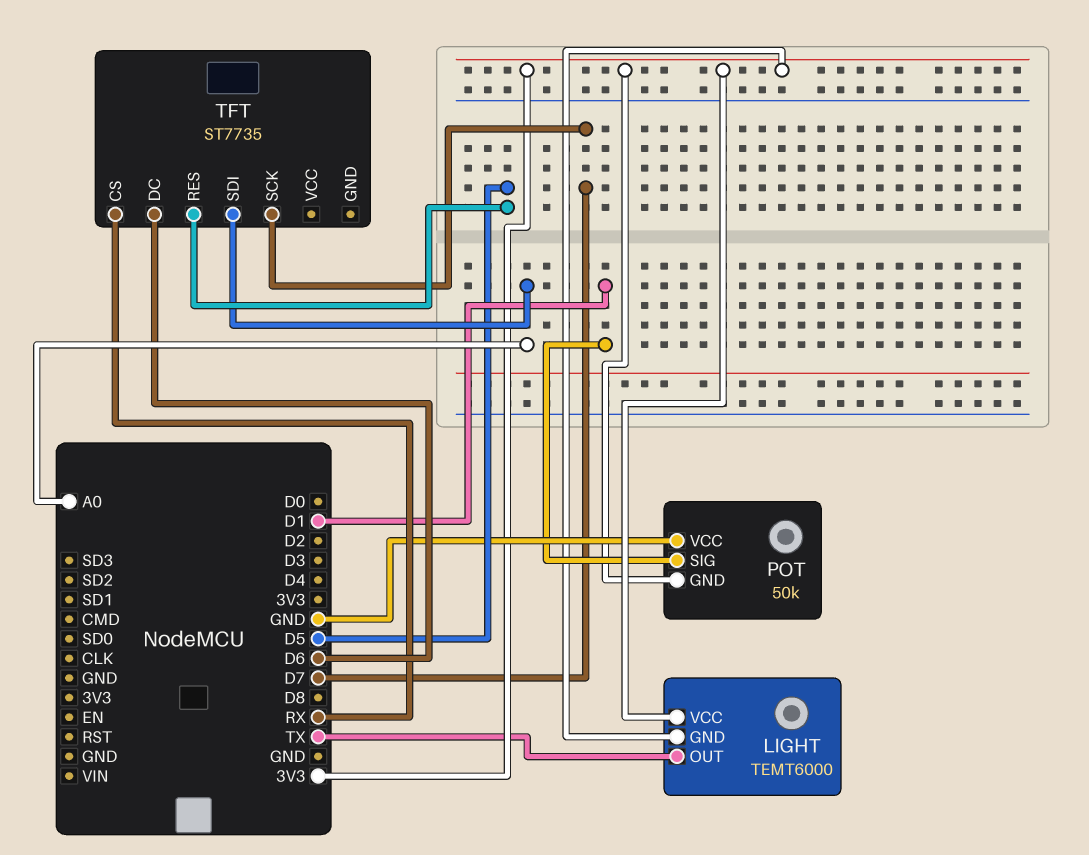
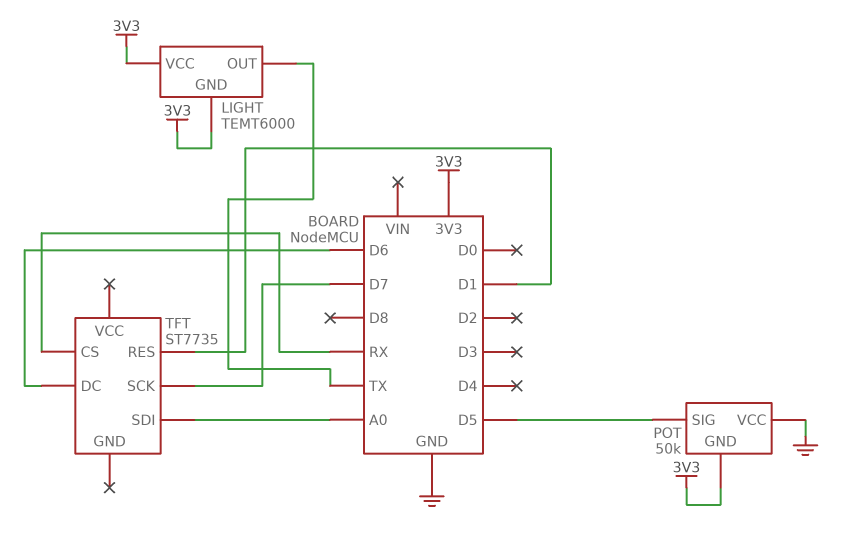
POT pin SIG: D1 -> D5
TFT pin RES: D5 -> D1

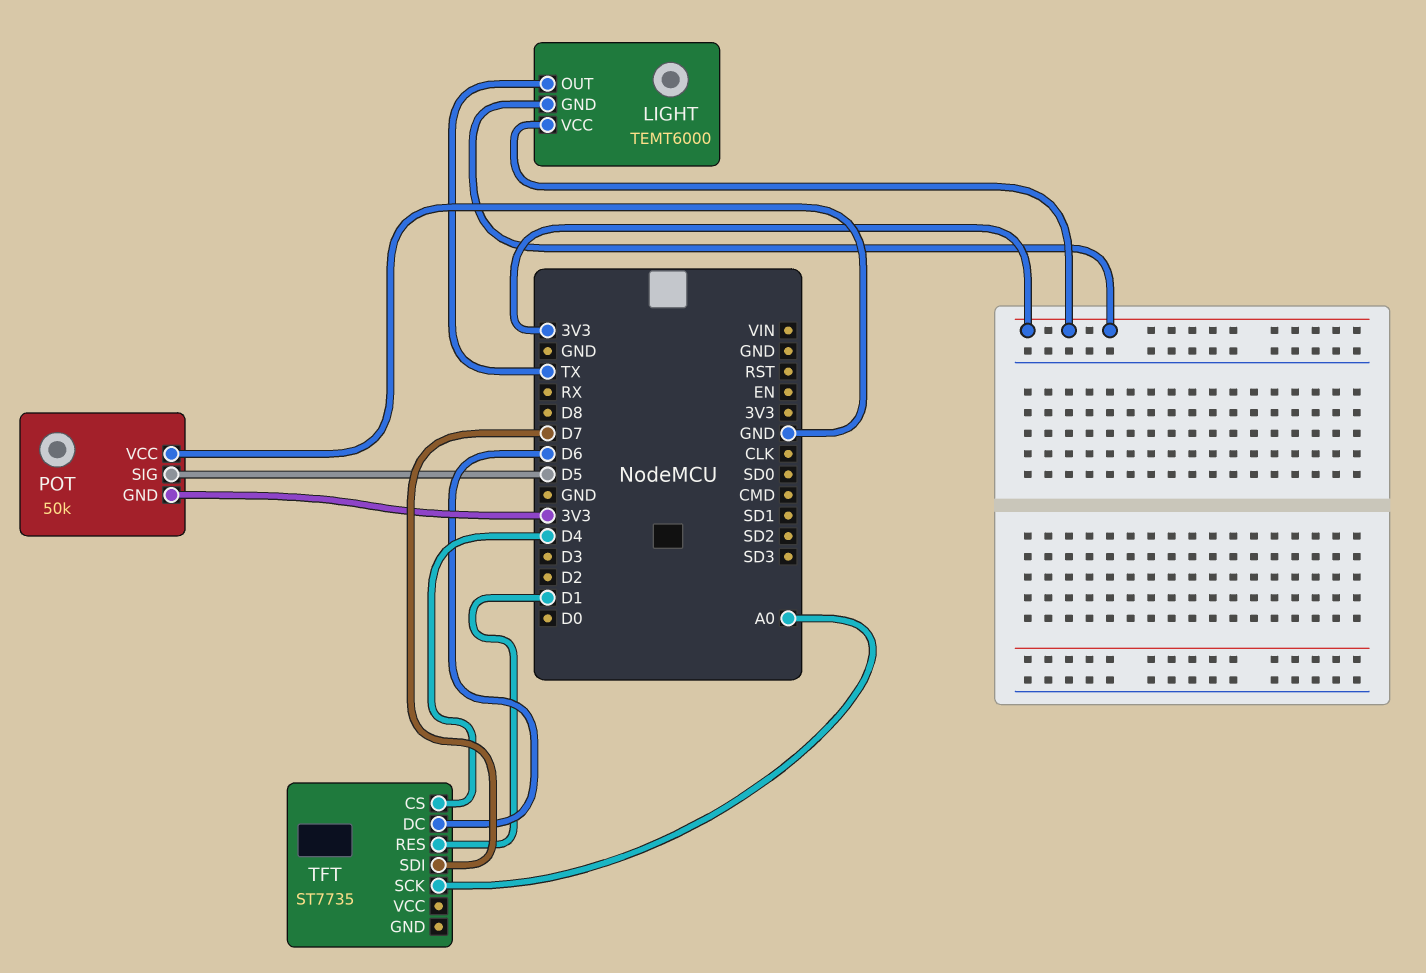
TFT pin CS: RX -> D4
TFT pin SCK: D7 -> A0
TFT pin SDI: A0 -> D7

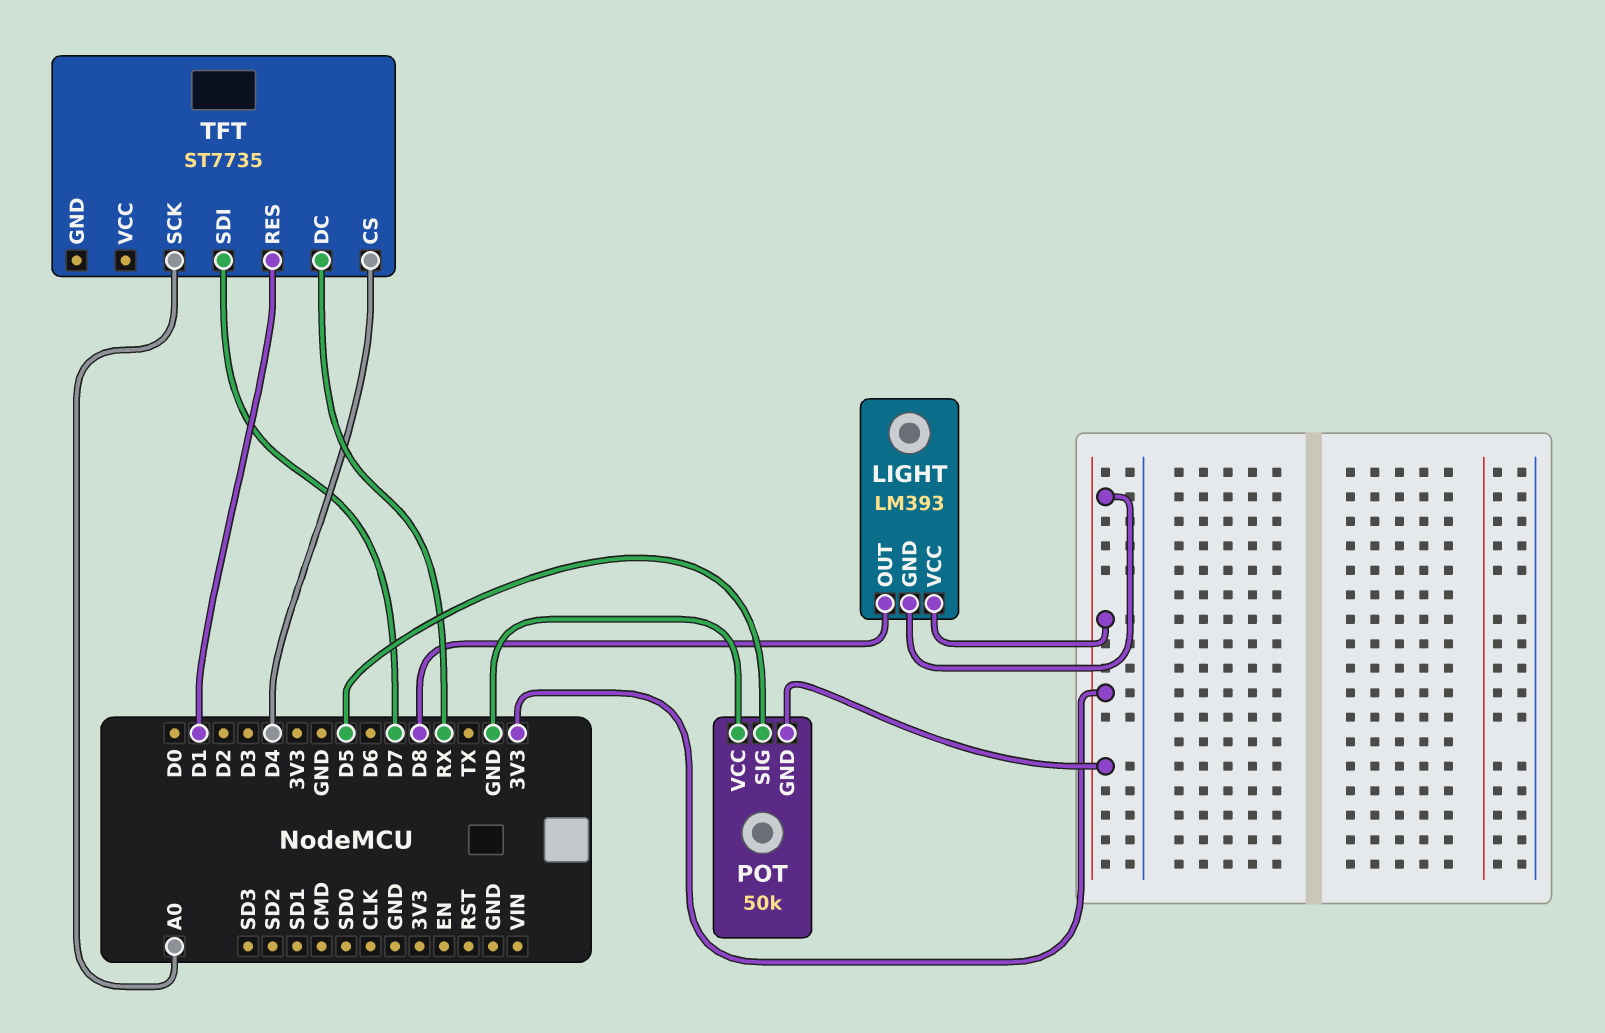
LIGHT: TEMT6000 -> LM393
LIGHT pin OUT: TX -> D8
TFT pin DC: D6 -> RX

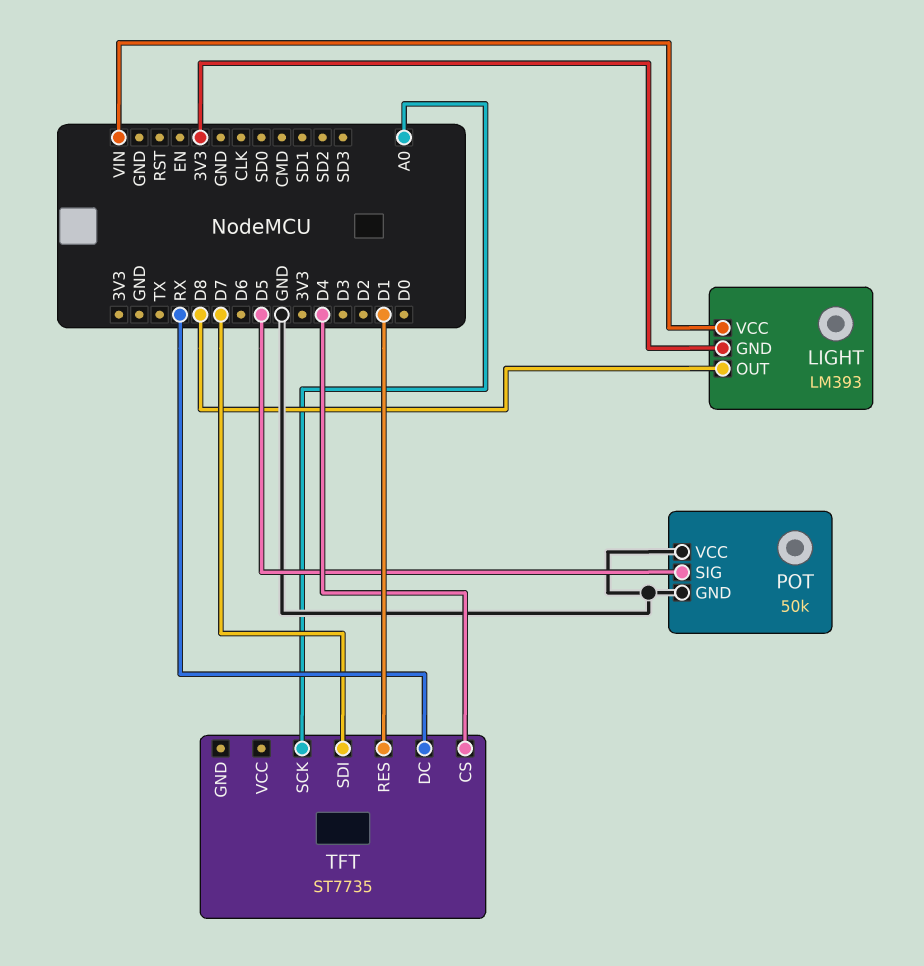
LIGHT pin VCC: 3V3 -> VIN
POT pin GND: 3V3 -> GND

